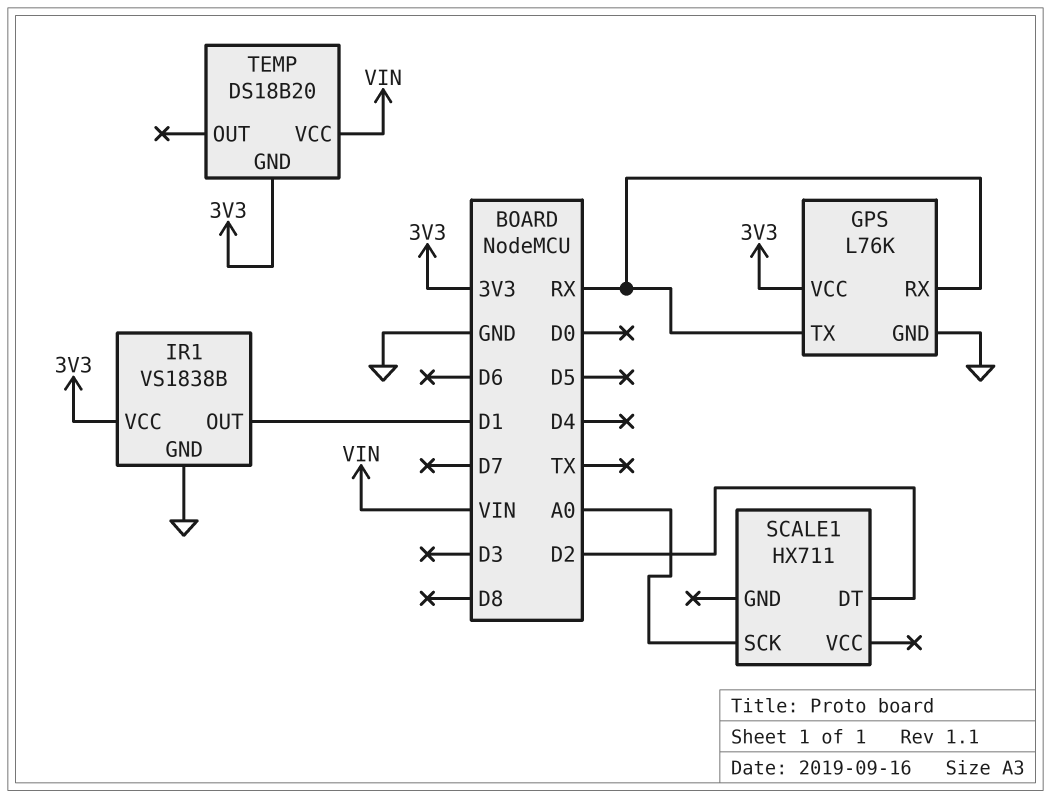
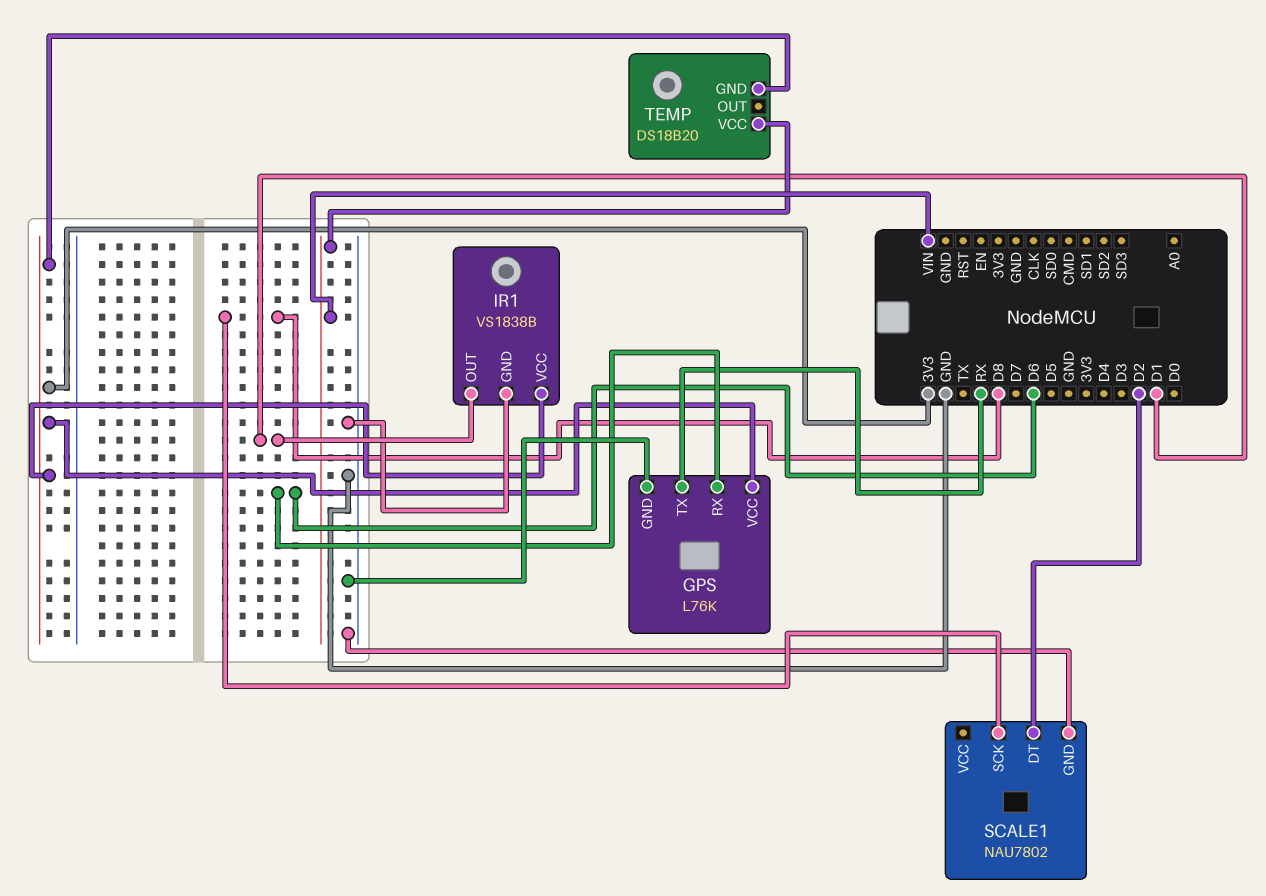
GPS pin RX: RX -> D6
SCALE1: HX711 -> NAU7802
SCALE1 pin GND: none -> GND
SCALE1 pin SCK: A0 -> D8

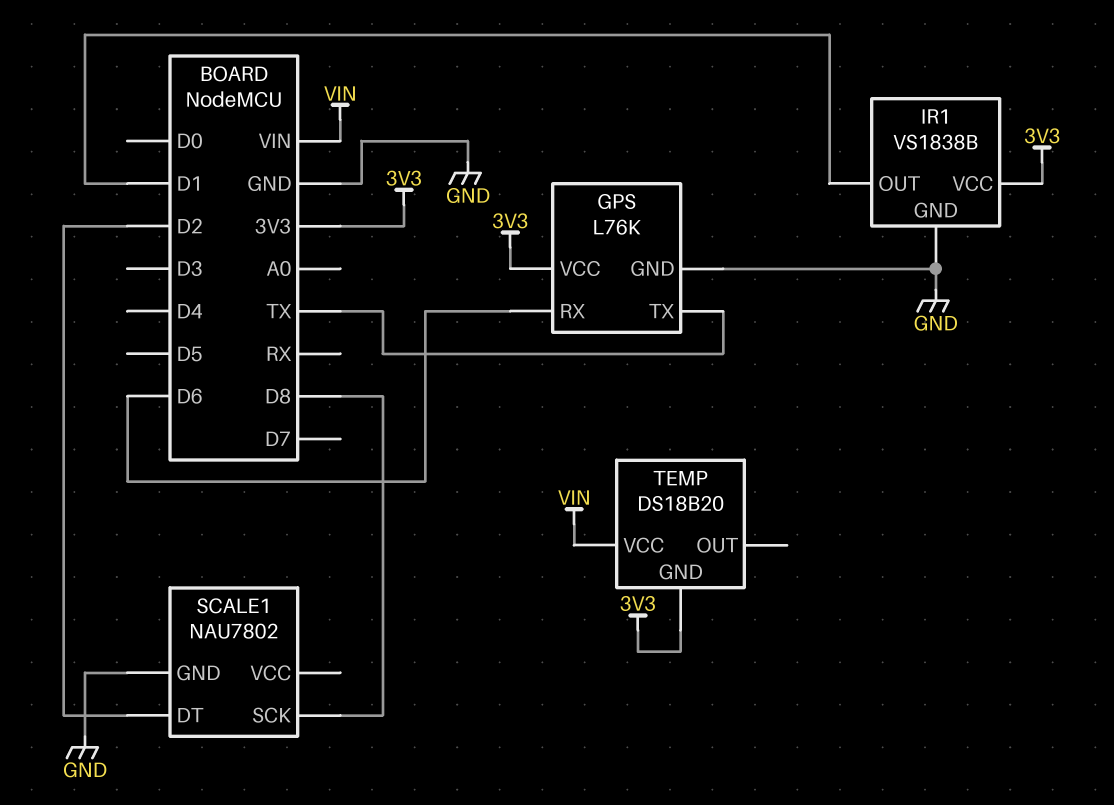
GPS pin TX: RX -> TX

